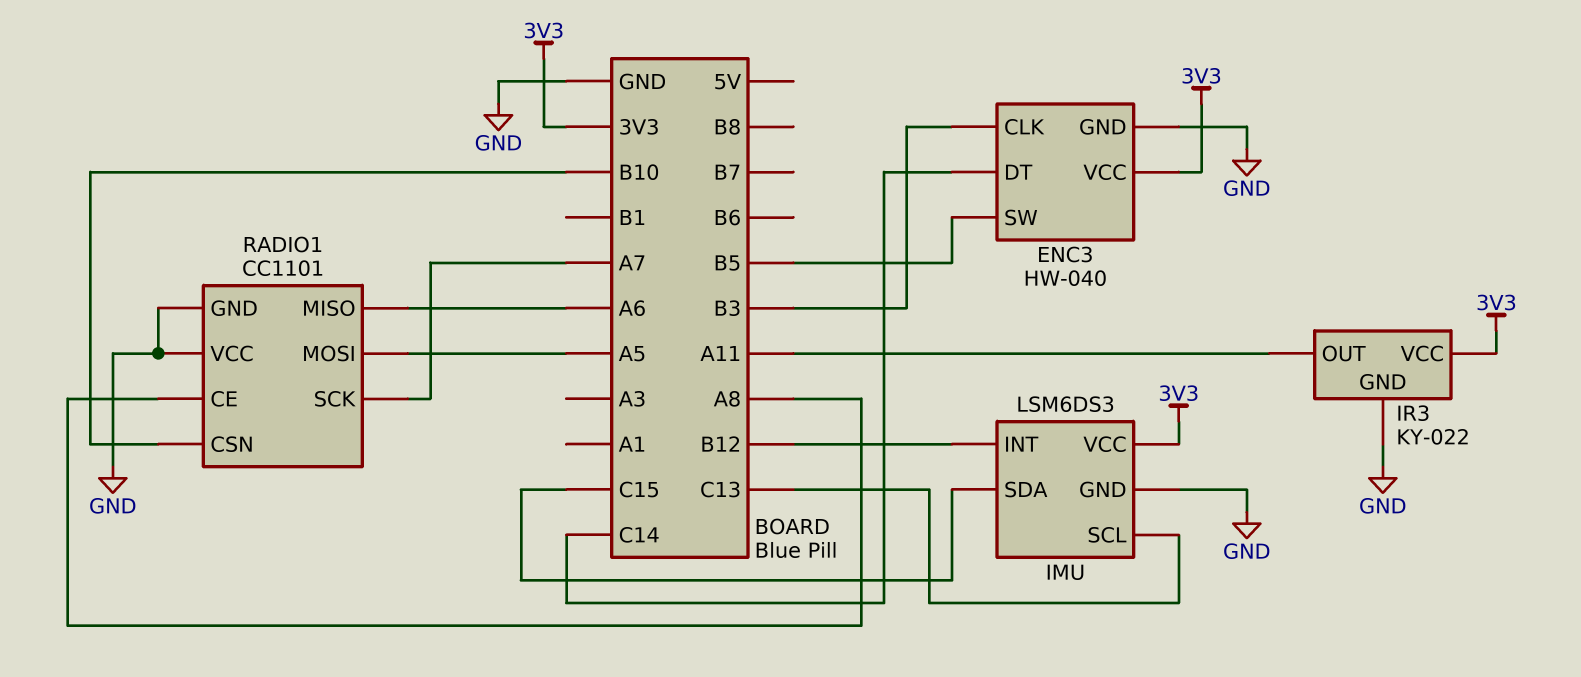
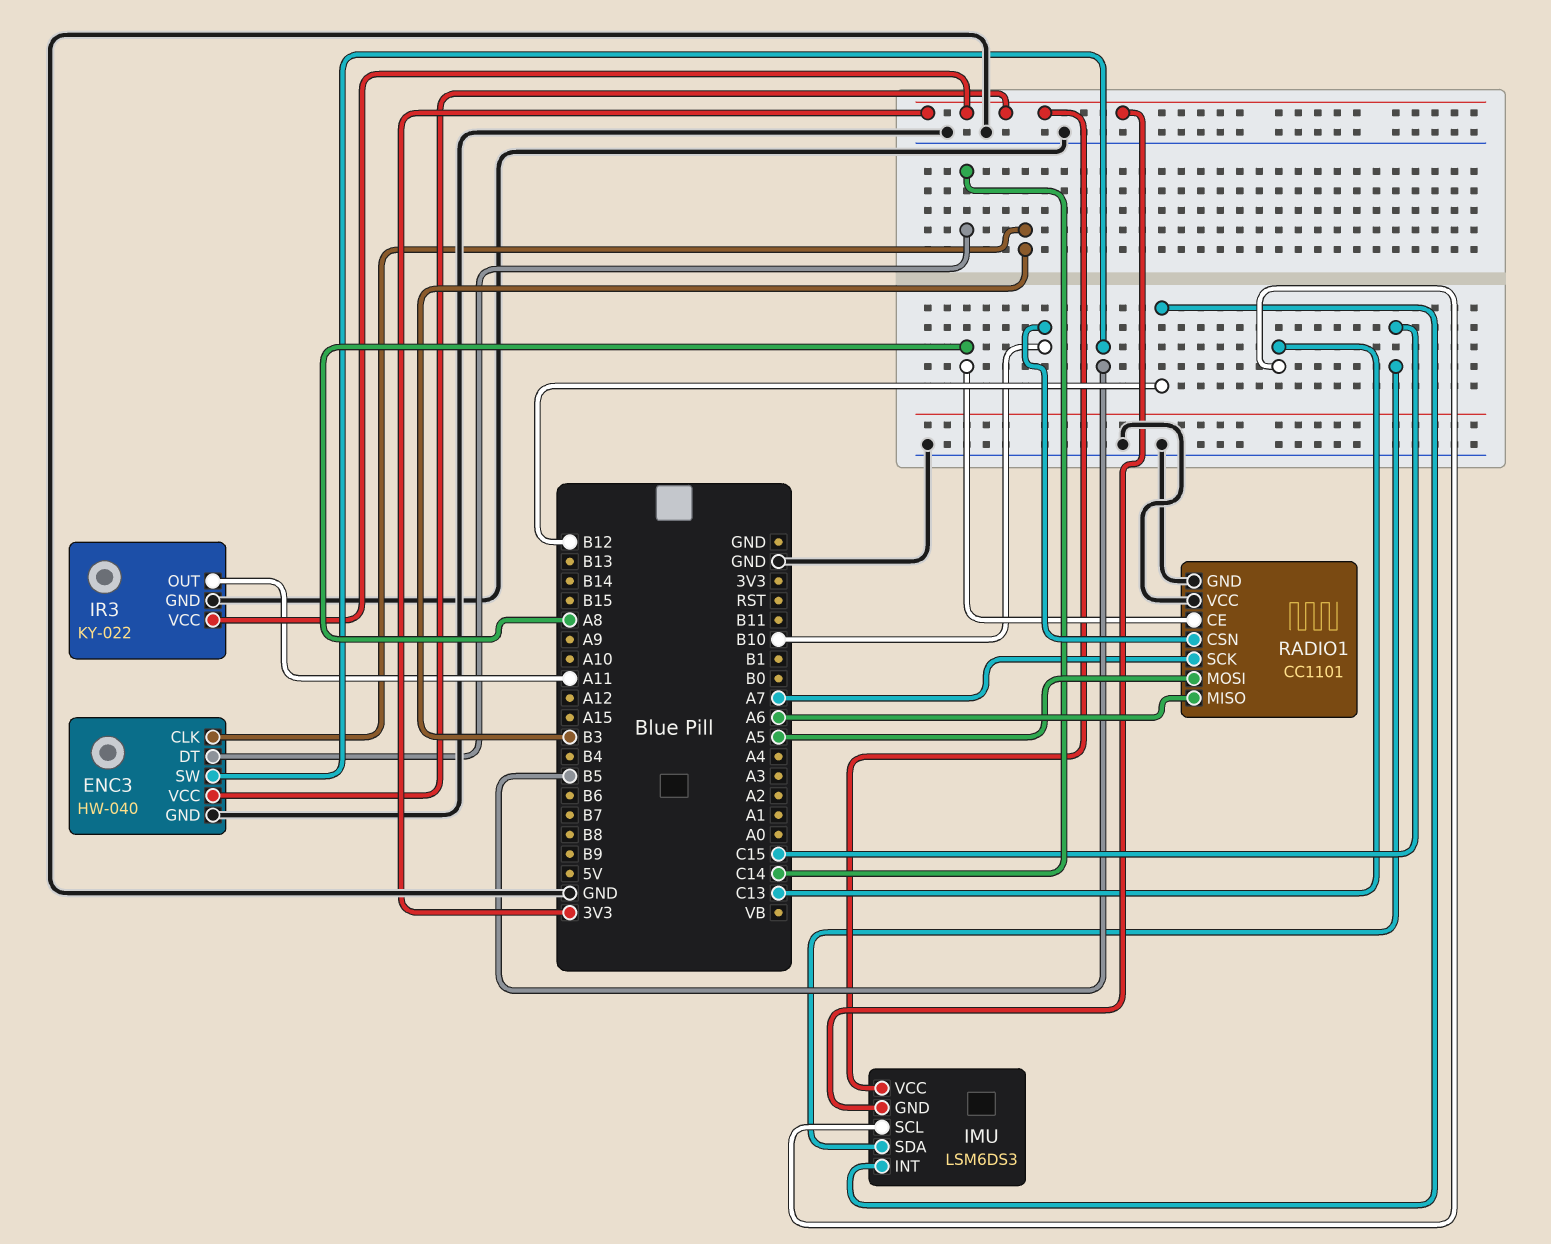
IMU pin GND: GND -> 3V3

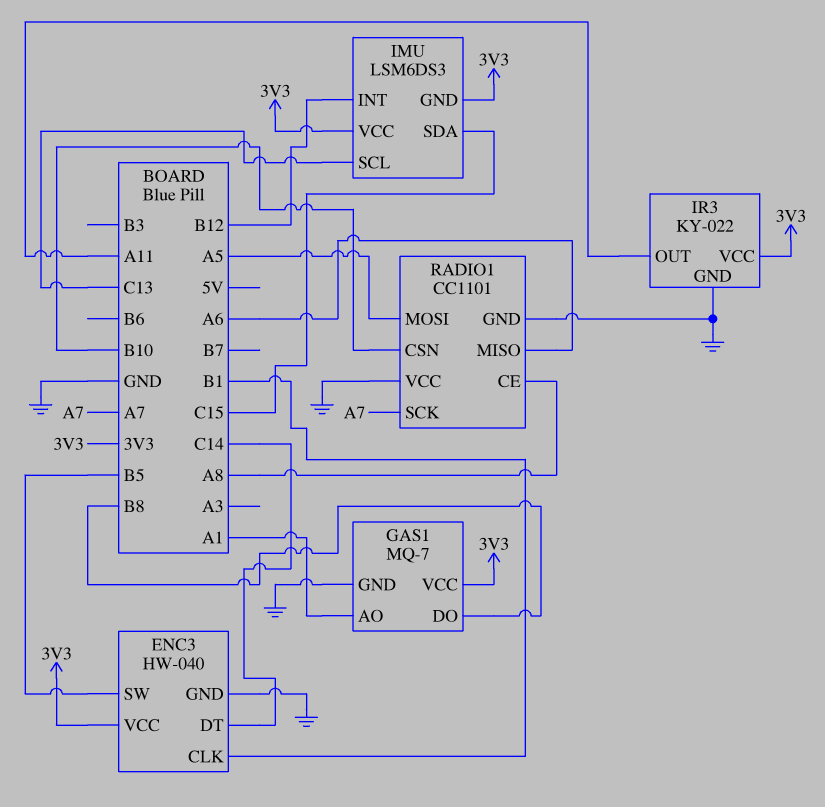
ENC3 pin CLK: B3 -> B1
GAS1: none -> MQ-7
GAS1 pin AO: none -> A1
GAS1 pin DO: none -> B8
GAS1 pin GND: none -> GND
GAS1 pin VCC: none -> 3V3

